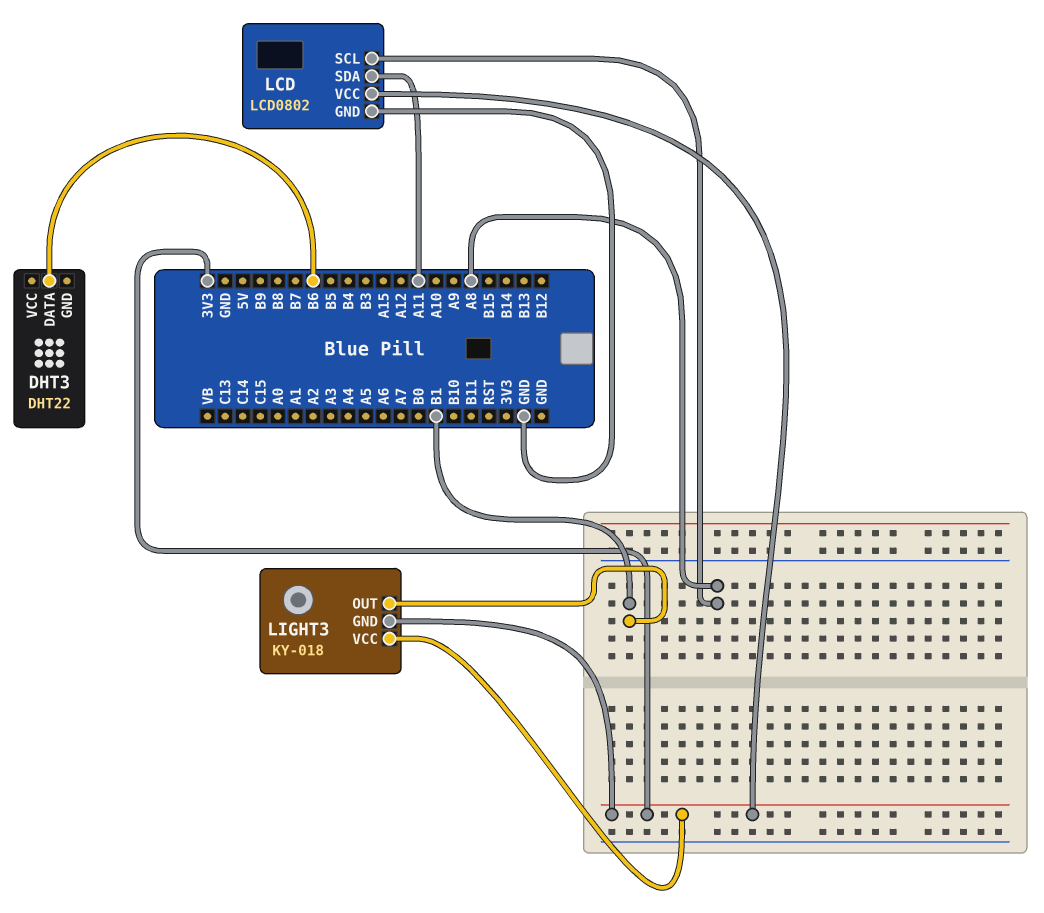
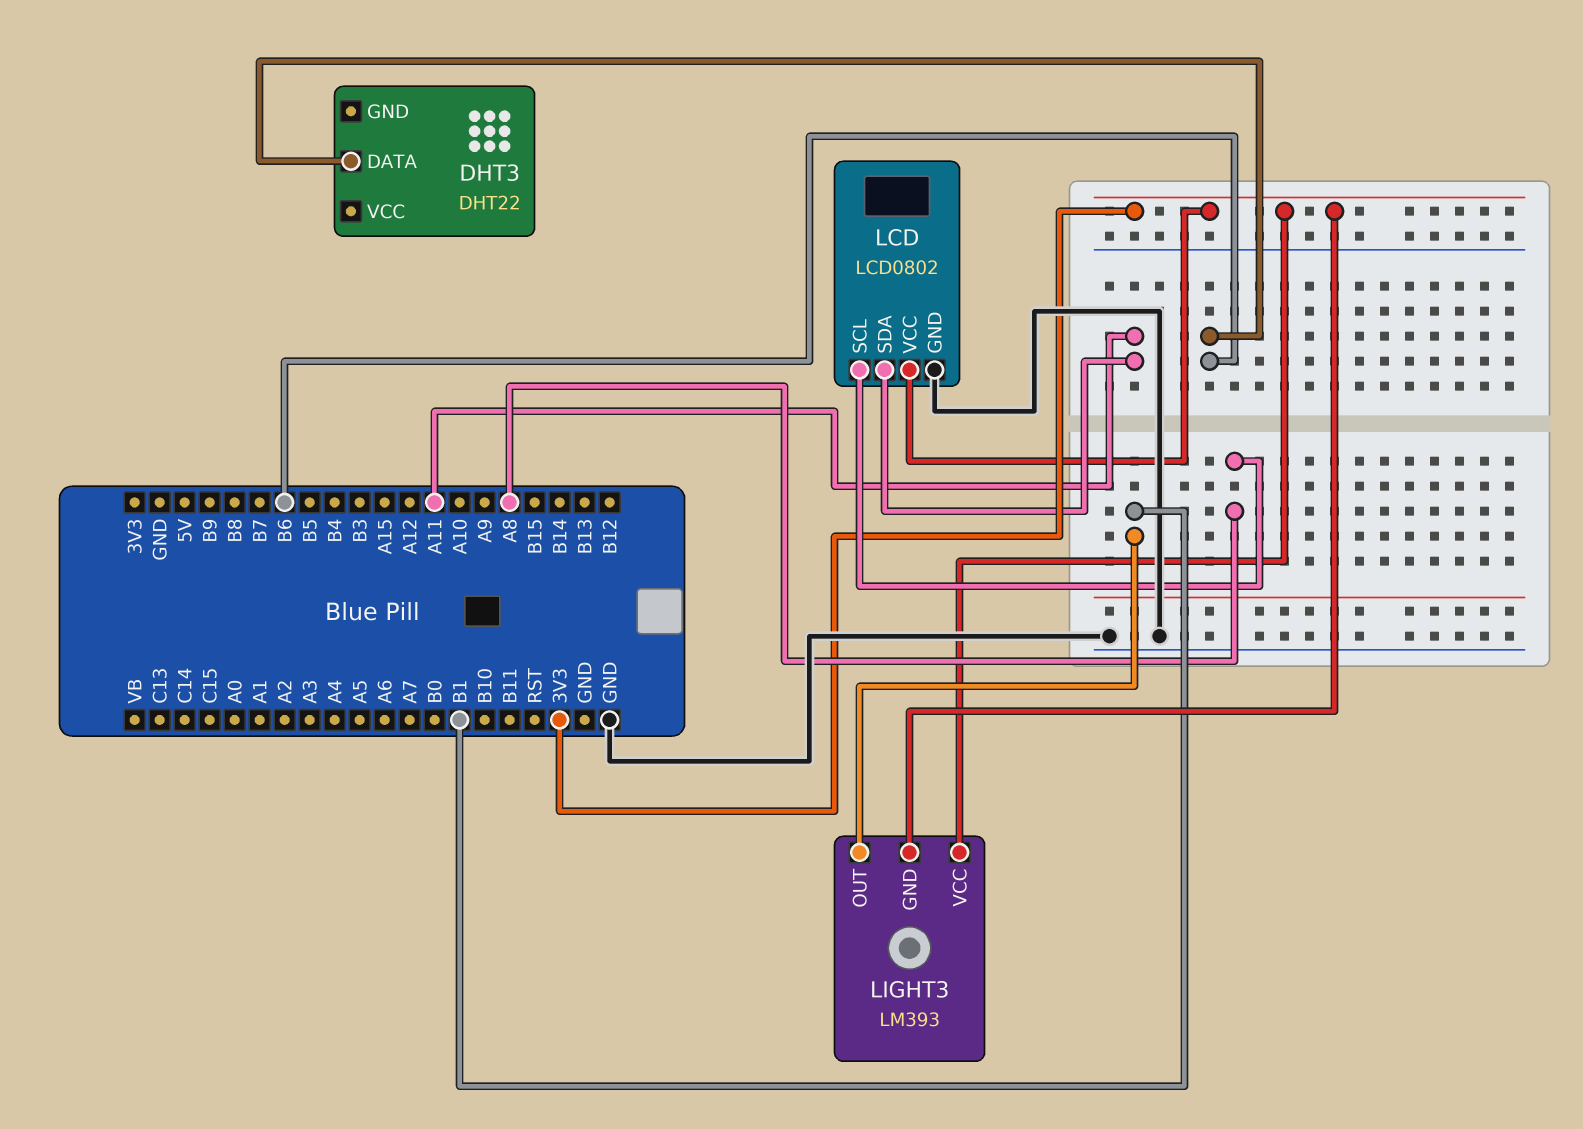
LIGHT3: KY-018 -> LM393

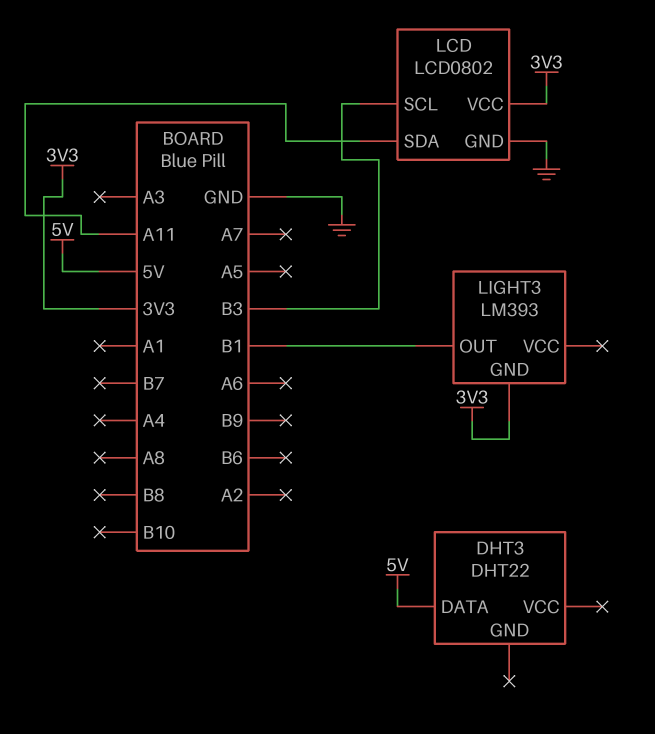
DHT3 pin DATA: B6 -> 5V
LCD pin SCL: A8 -> B3
LIGHT3 pin VCC: 3V3 -> none

